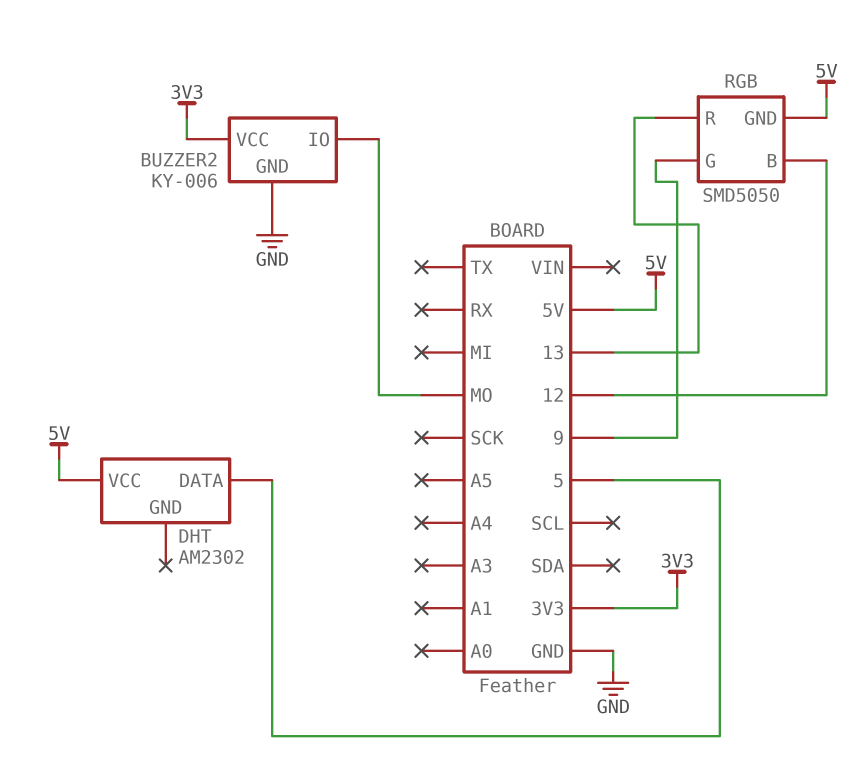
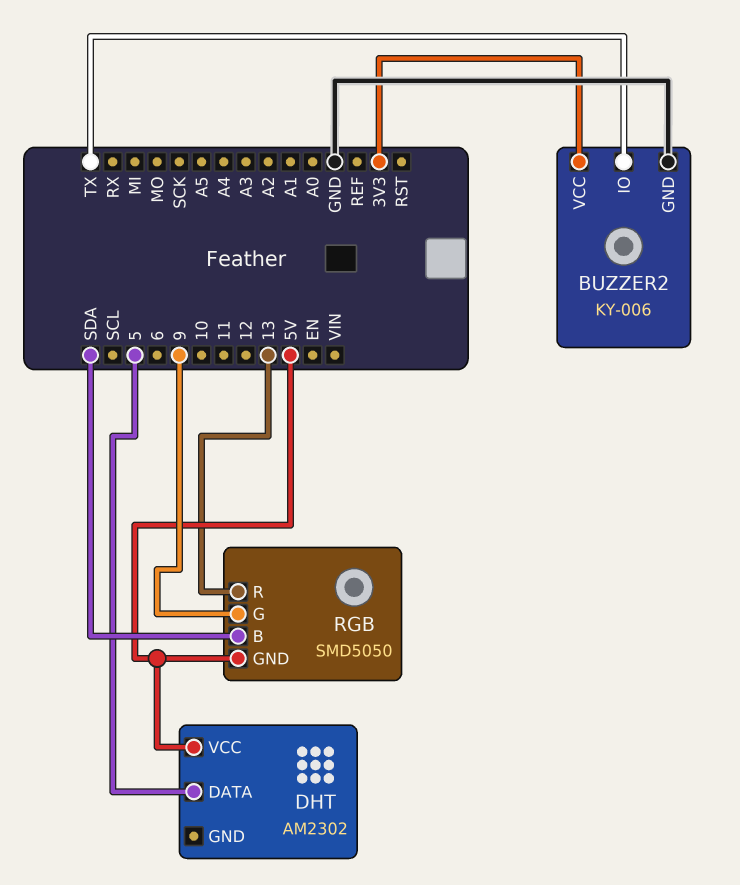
BUZZER2 pin IO: MO -> TX
RGB pin B: 12 -> SDA

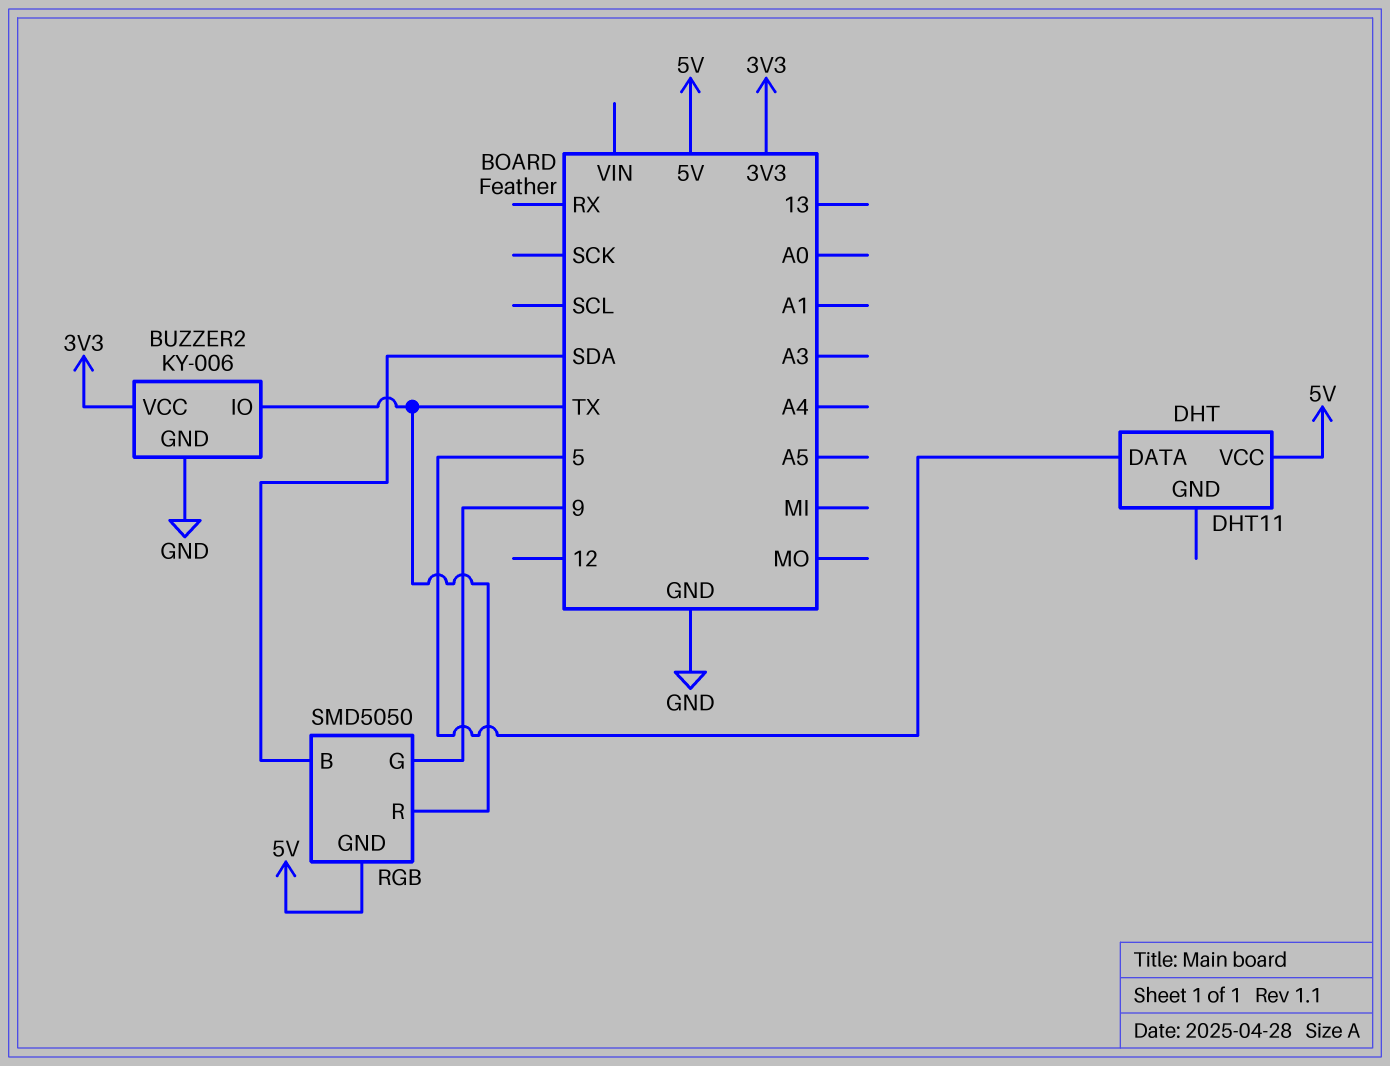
DHT: AM2302 -> DHT11
RGB pin R: 13 -> TX

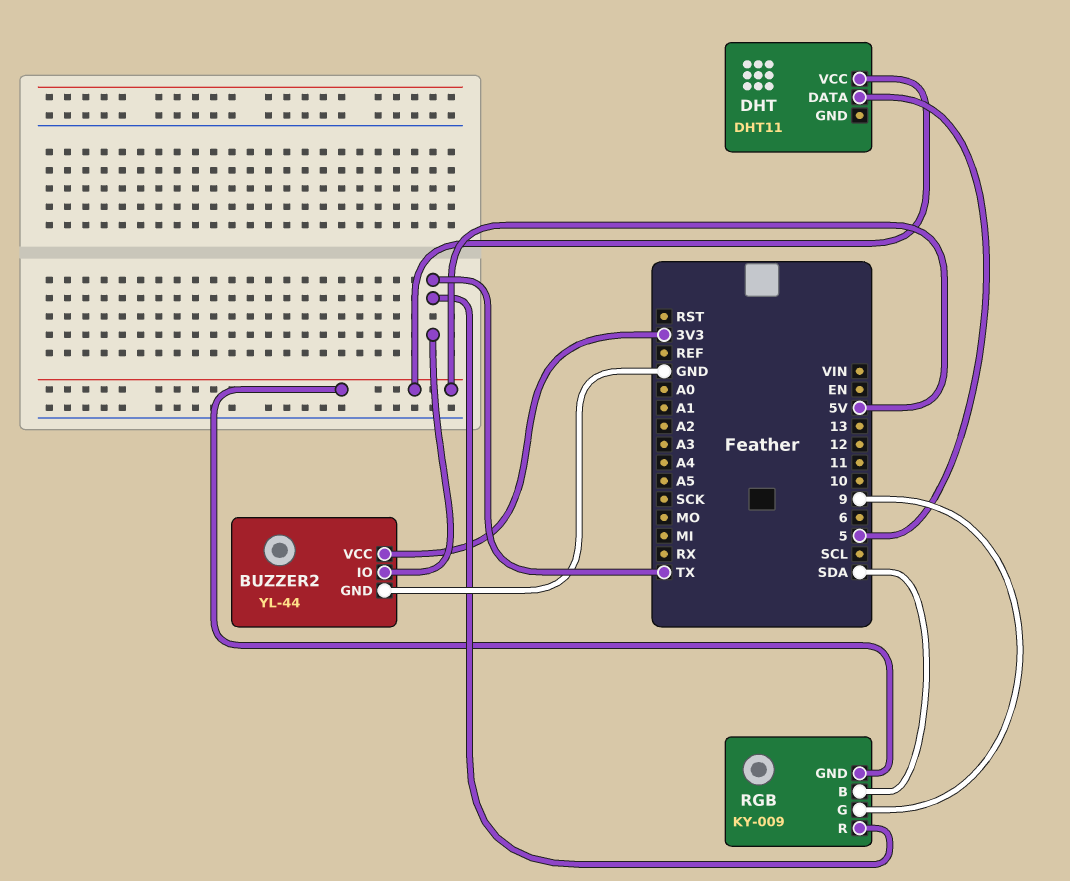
BUZZER2: KY-006 -> YL-44
RGB: SMD5050 -> KY-009

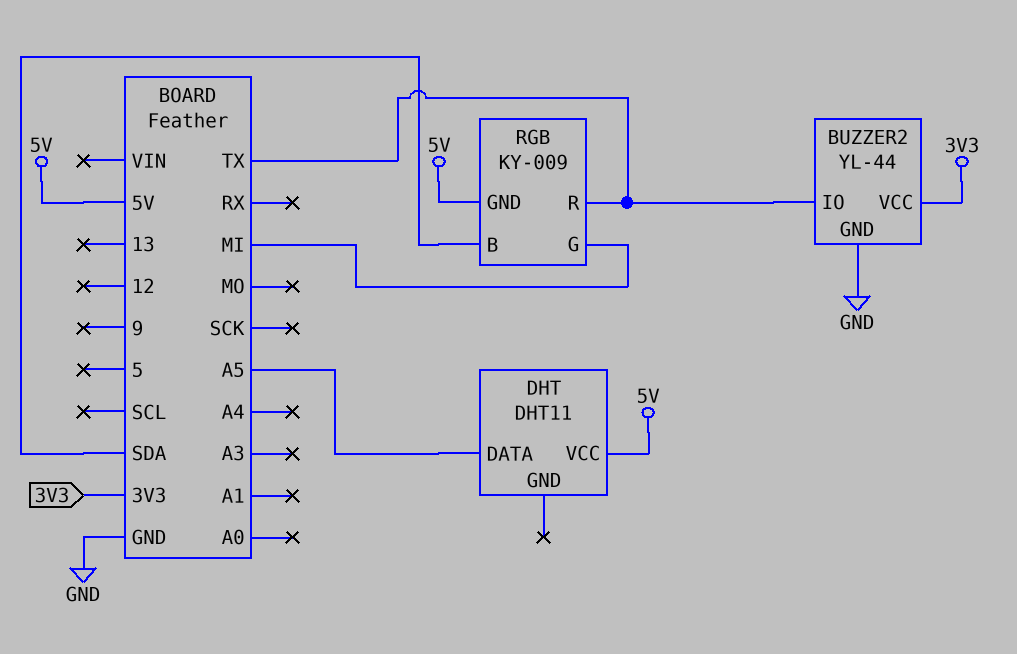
DHT pin DATA: 5 -> A5
RGB pin G: 9 -> MI

